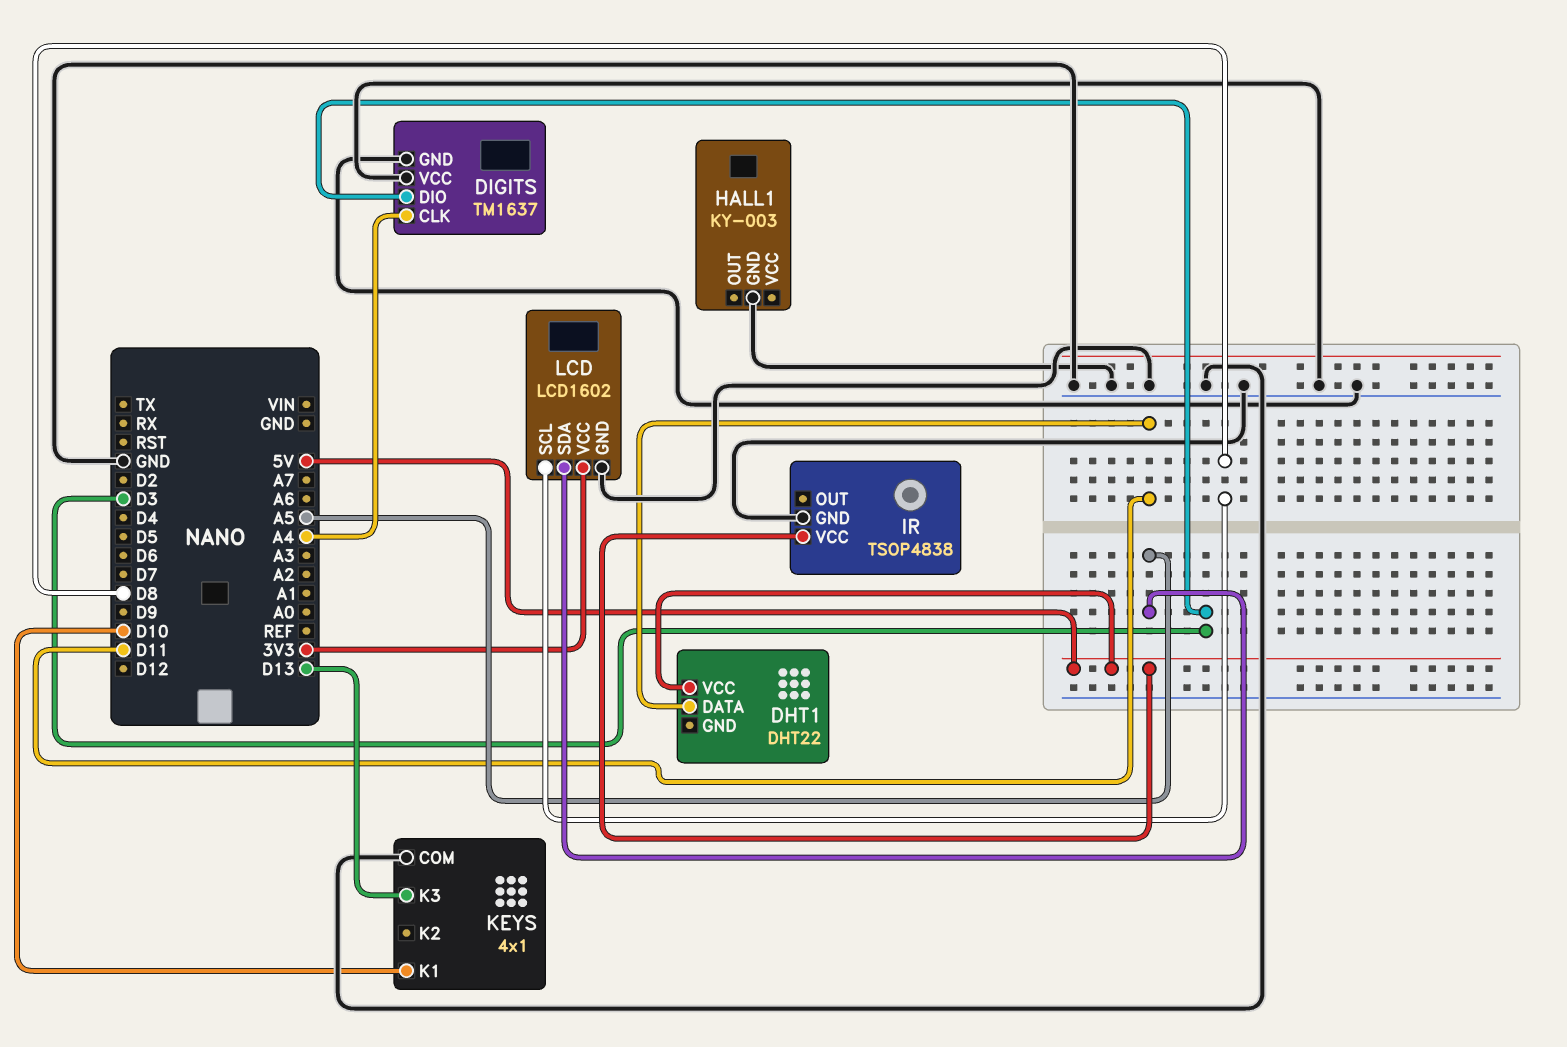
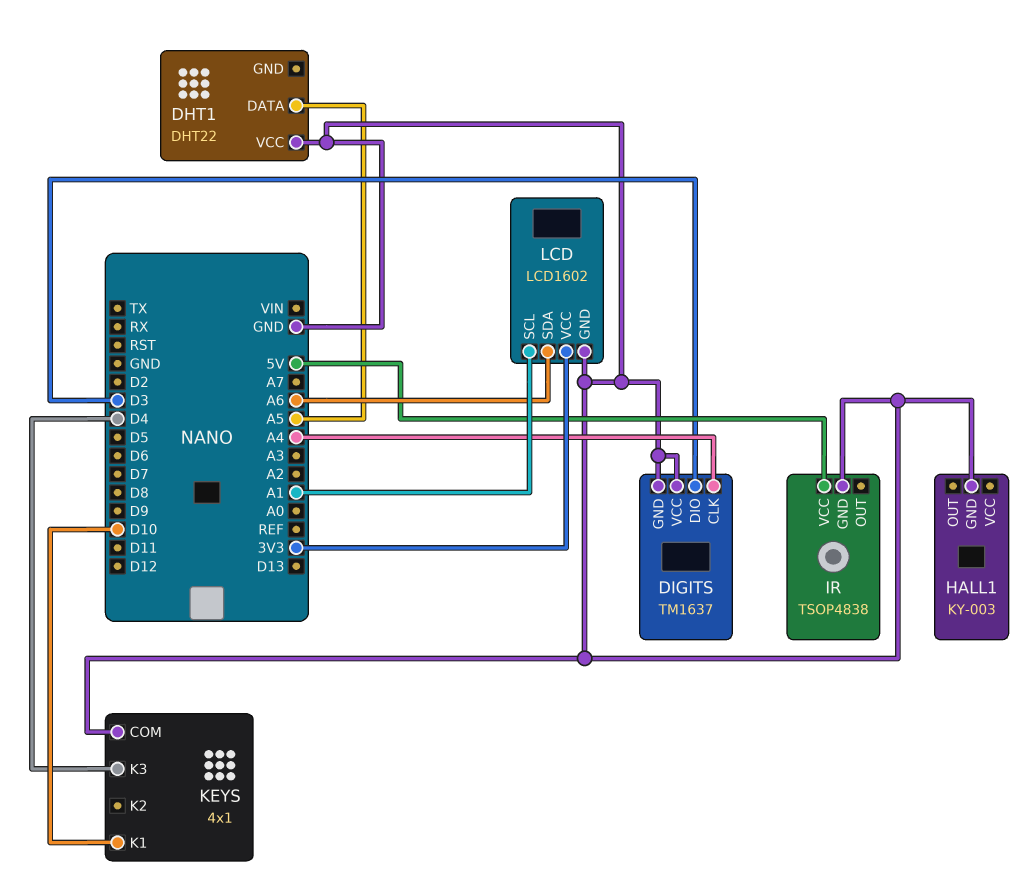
DHT1 pin DATA: D11 -> A5
DHT1 pin VCC: 5V -> GND
KEYS pin K3: D13 -> D4
LCD pin SCL: D8 -> A1
LCD pin SDA: A5 -> A6

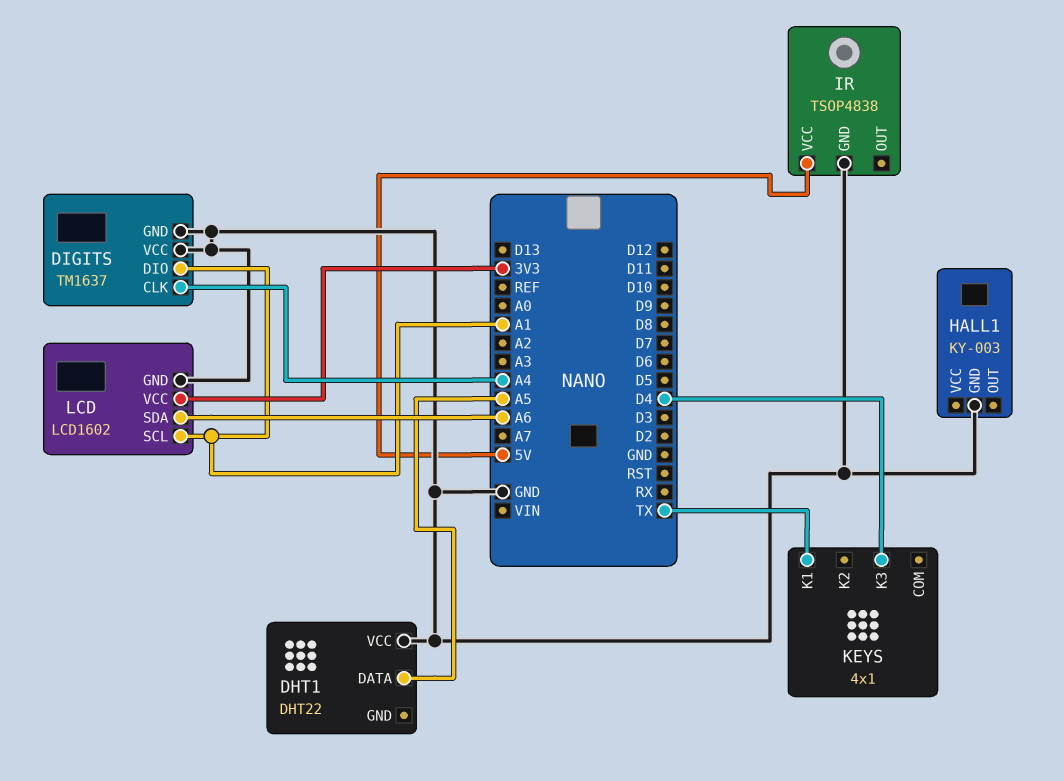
DIGITS pin DIO: D3 -> A1
KEYS pin COM: GND -> none
KEYS pin K1: D10 -> TX

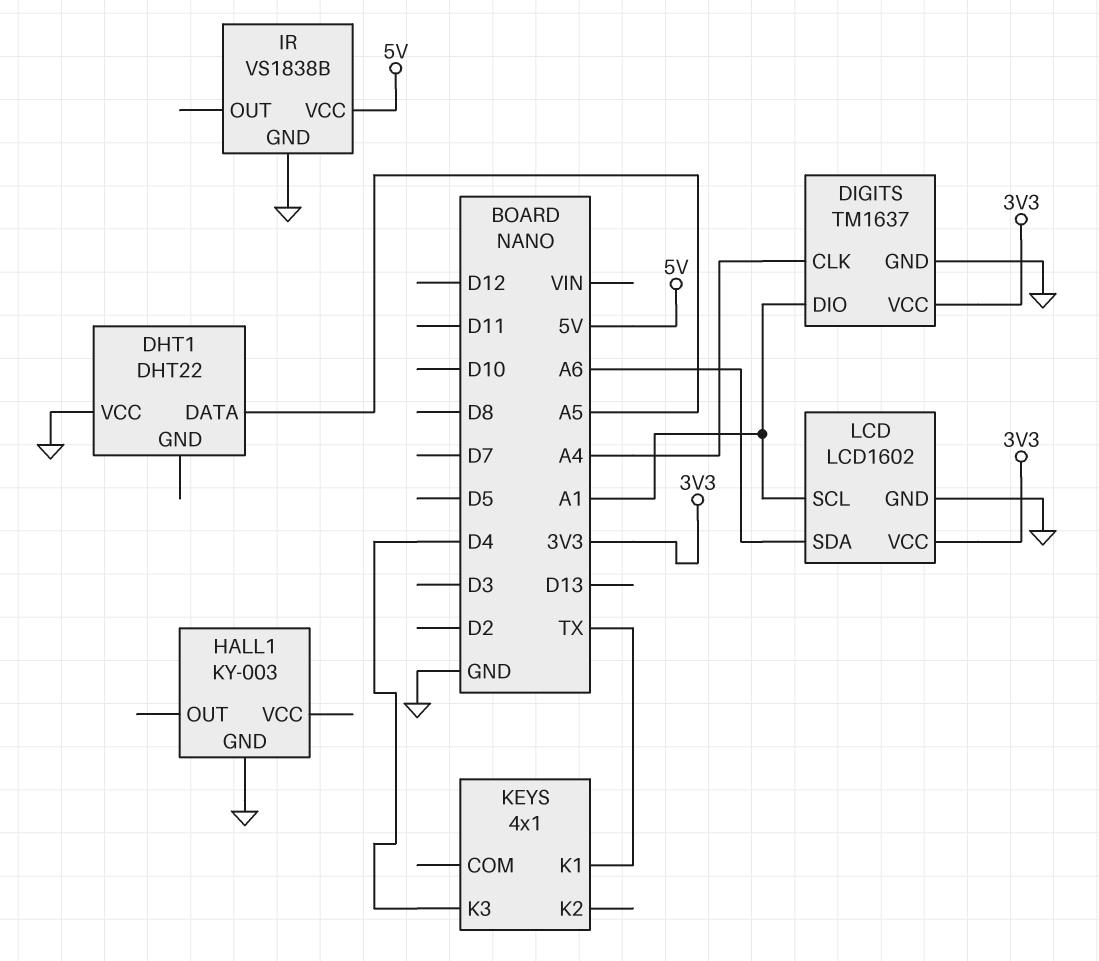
DIGITS pin VCC: GND -> 3V3
IR: TSOP4838 -> VS1838B

